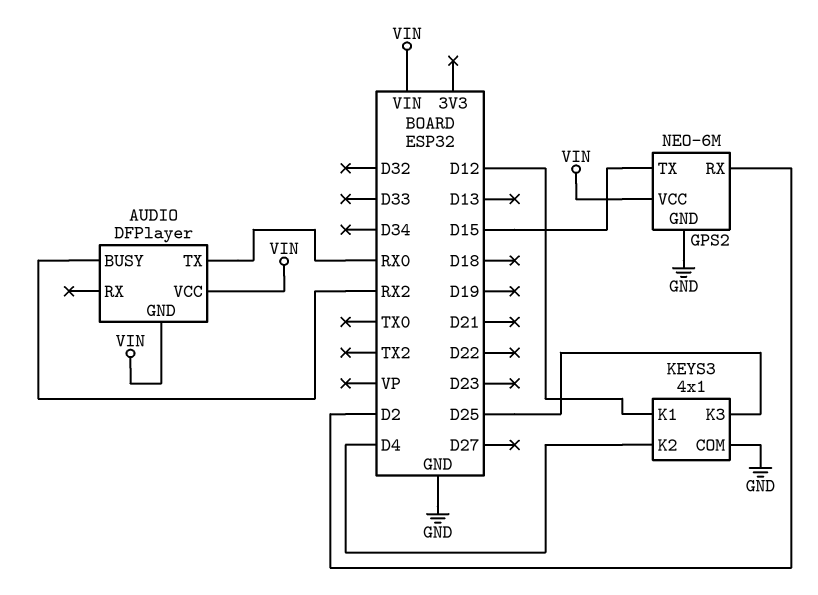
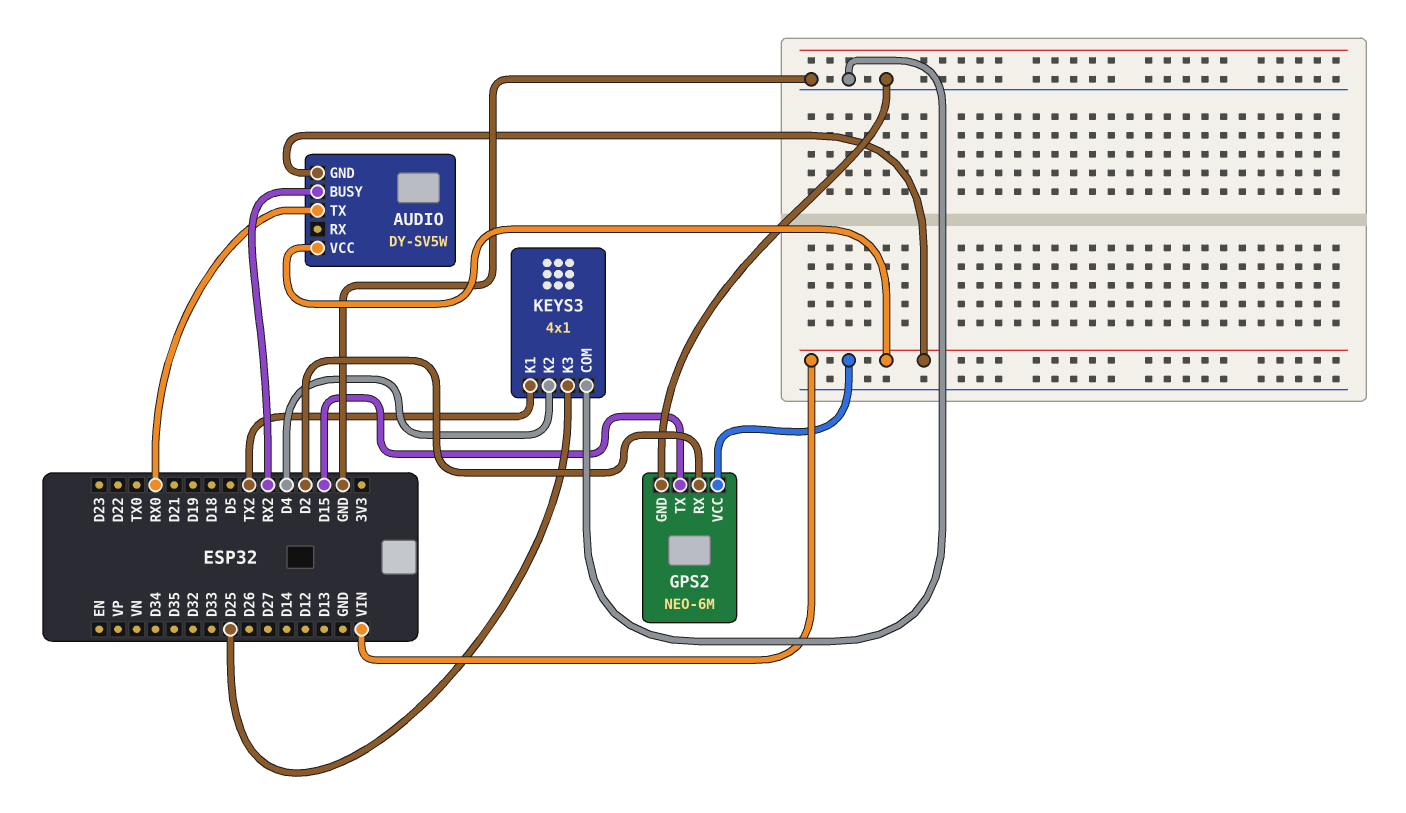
AUDIO: DFPlayer -> DY-SV5W
KEYS3 pin K1: D12 -> TX2

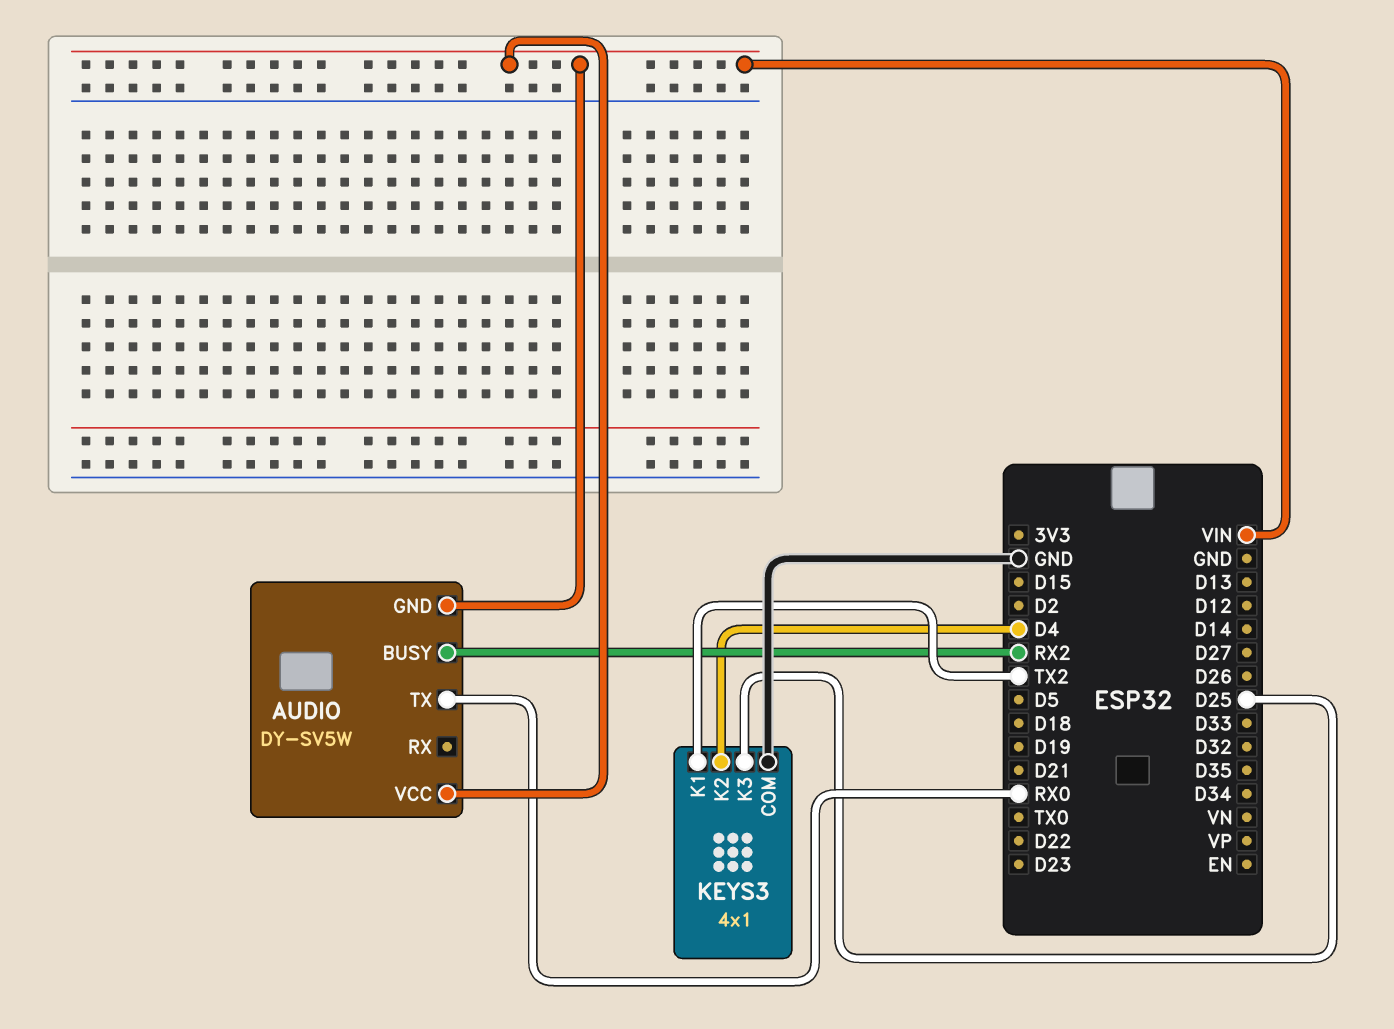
GPS2: NEO-6M -> none
GPS2 pin GND: GND -> none
GPS2 pin RX: D2 -> none
GPS2 pin TX: D15 -> none
GPS2 pin VCC: VIN -> none

